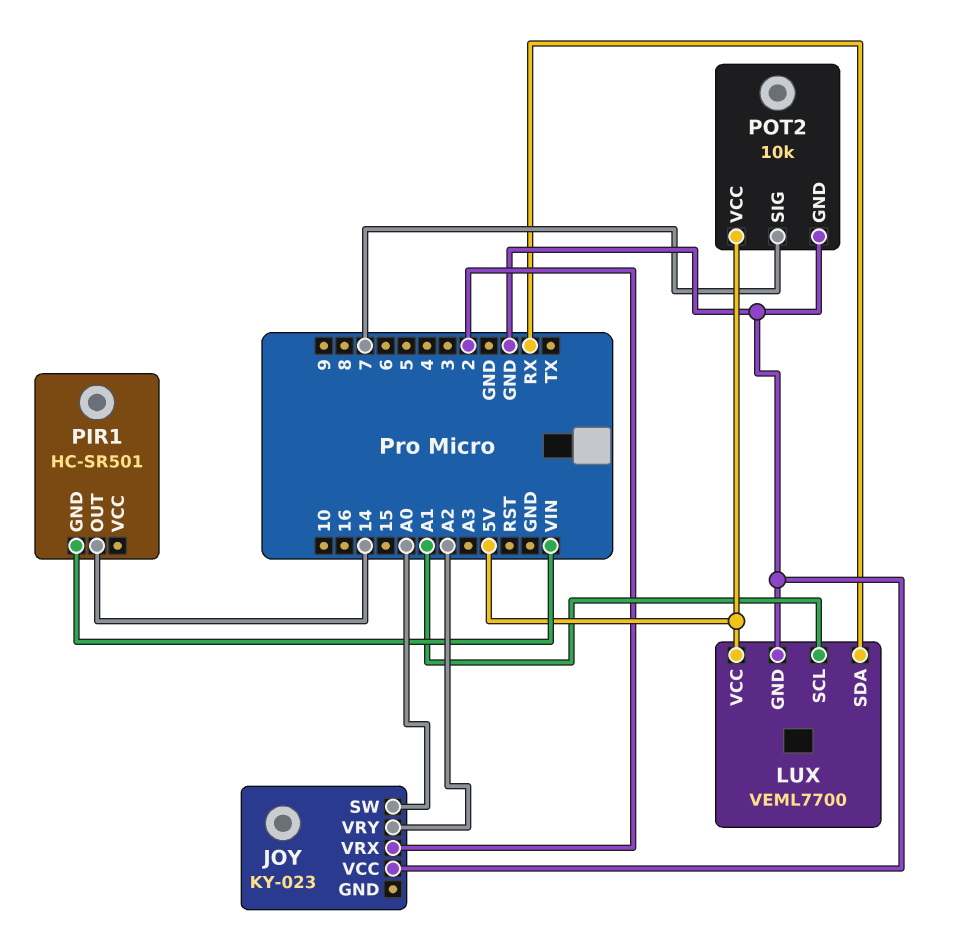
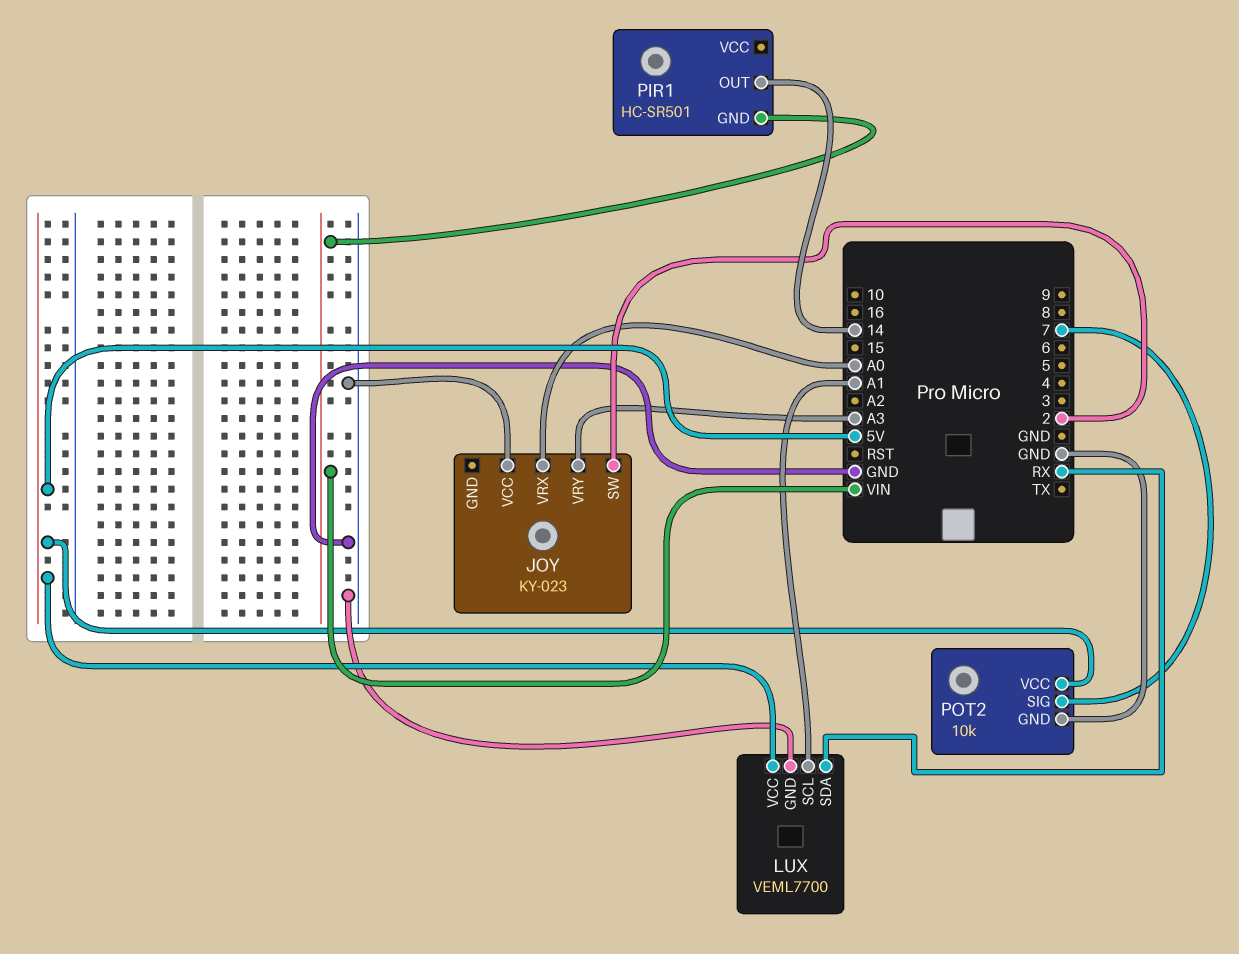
JOY pin SW: A0 -> 2
JOY pin VRX: 2 -> A0
JOY pin VRY: A2 -> A3

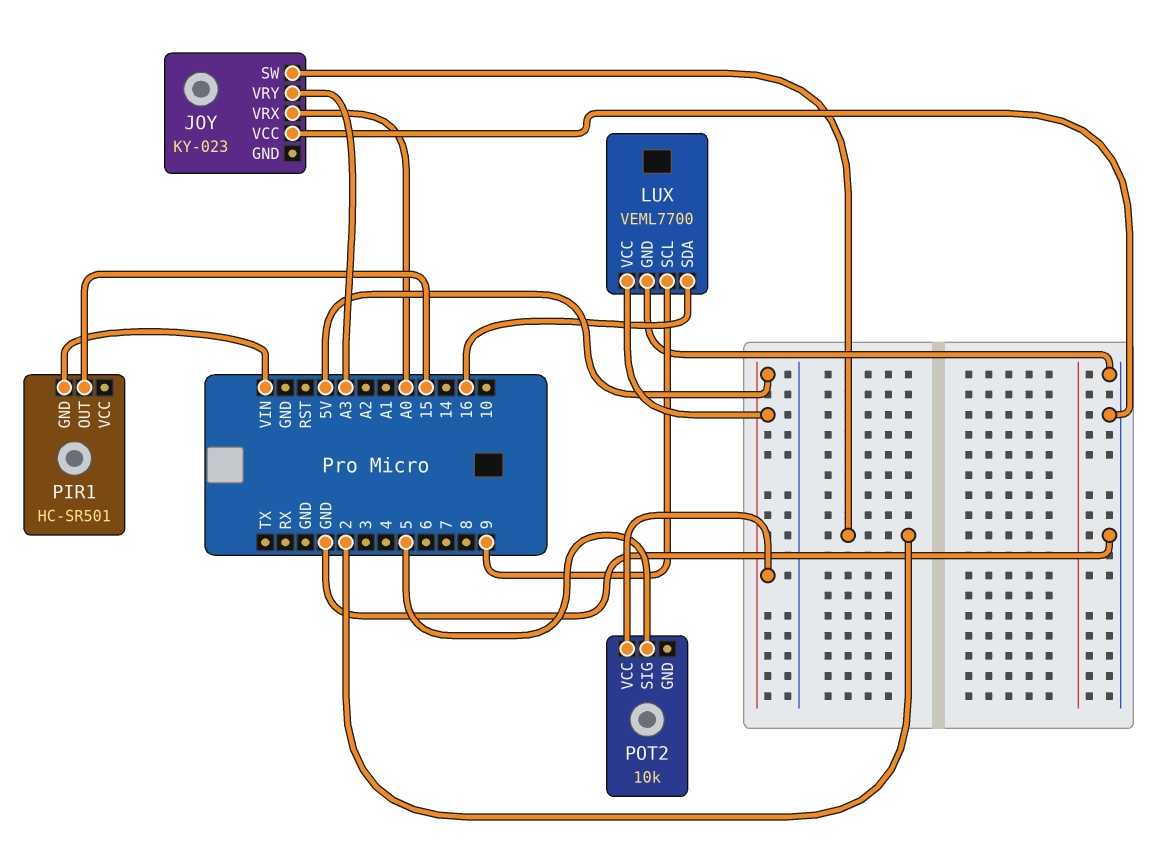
LUX pin SCL: A1 -> 9
LUX pin SDA: RX -> 16
PIR1 pin OUT: 14 -> 15
POT2 pin GND: GND -> none
POT2 pin SIG: 7 -> 5

